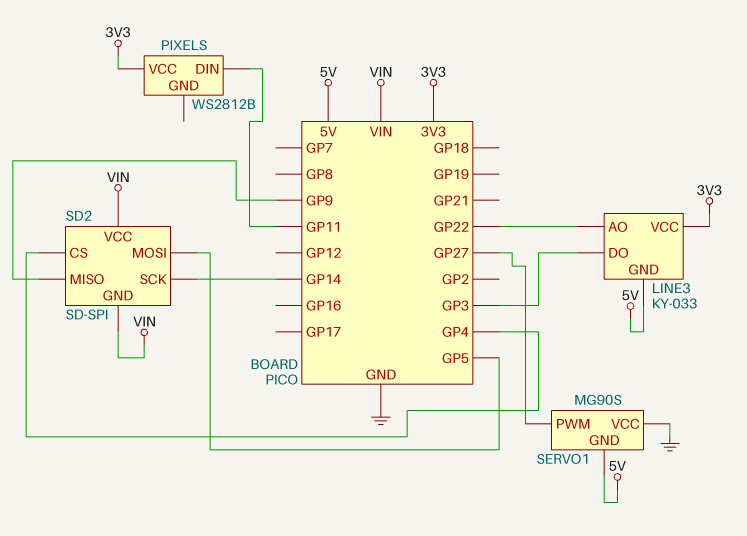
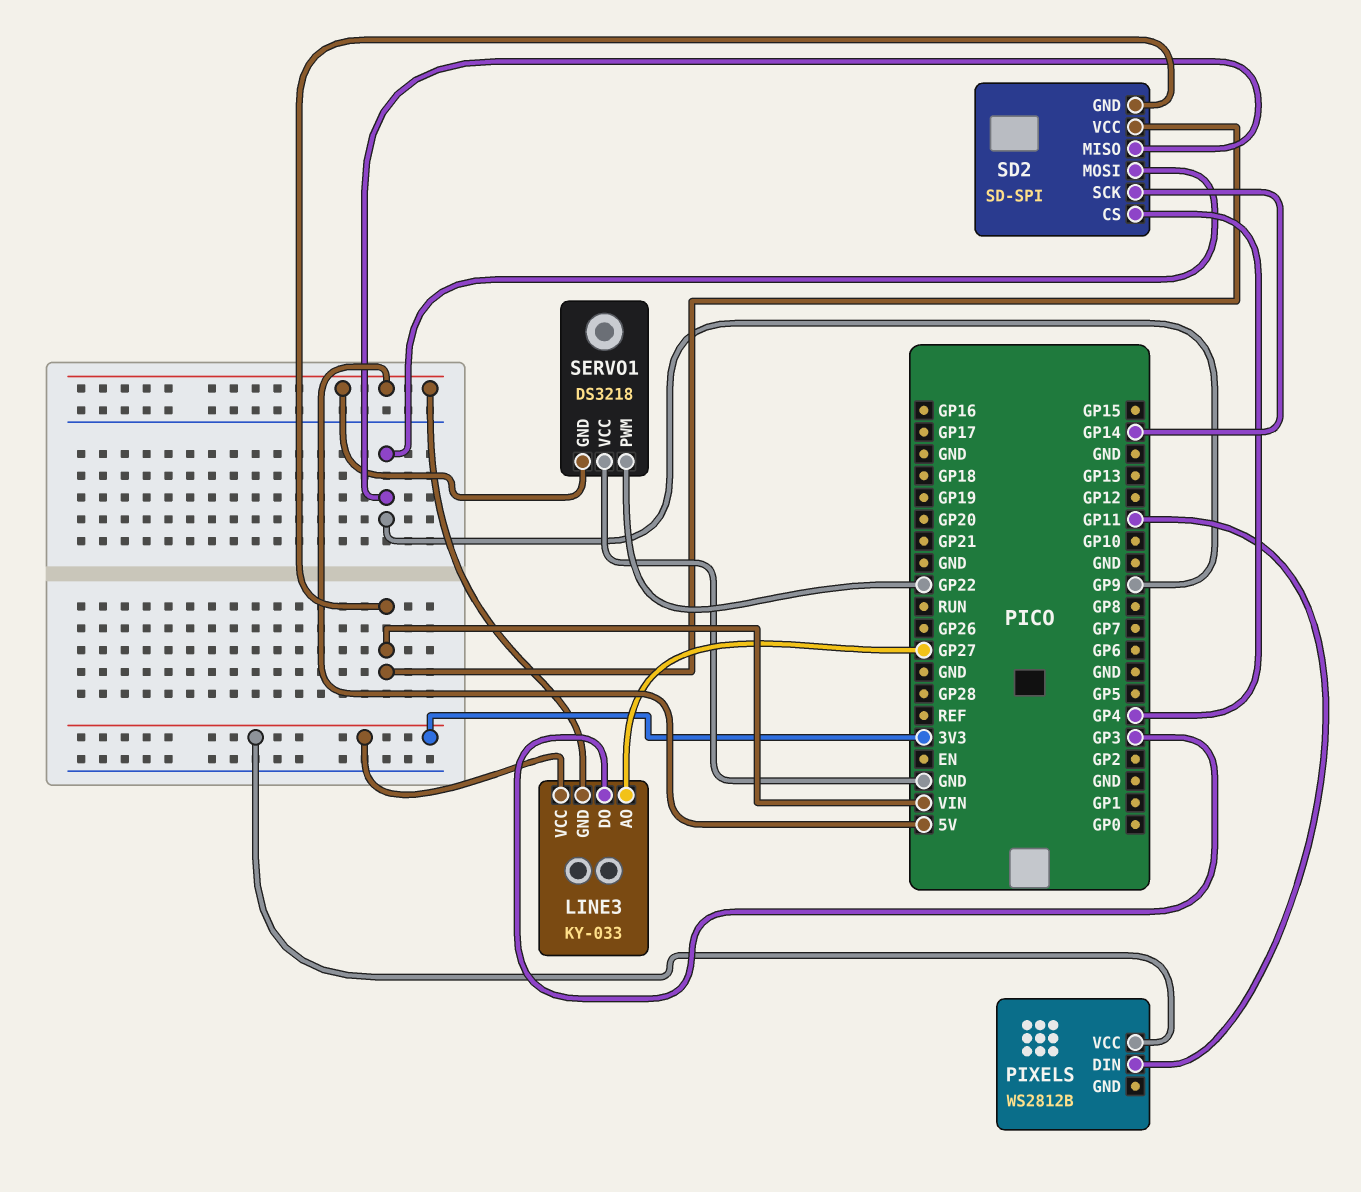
LINE3 pin AO: GP22 -> GP27
SD2 pin MOSI: GP5 -> GP9
SERVO1: MG90S -> DS3218
SERVO1 pin PWM: GP27 -> GP22

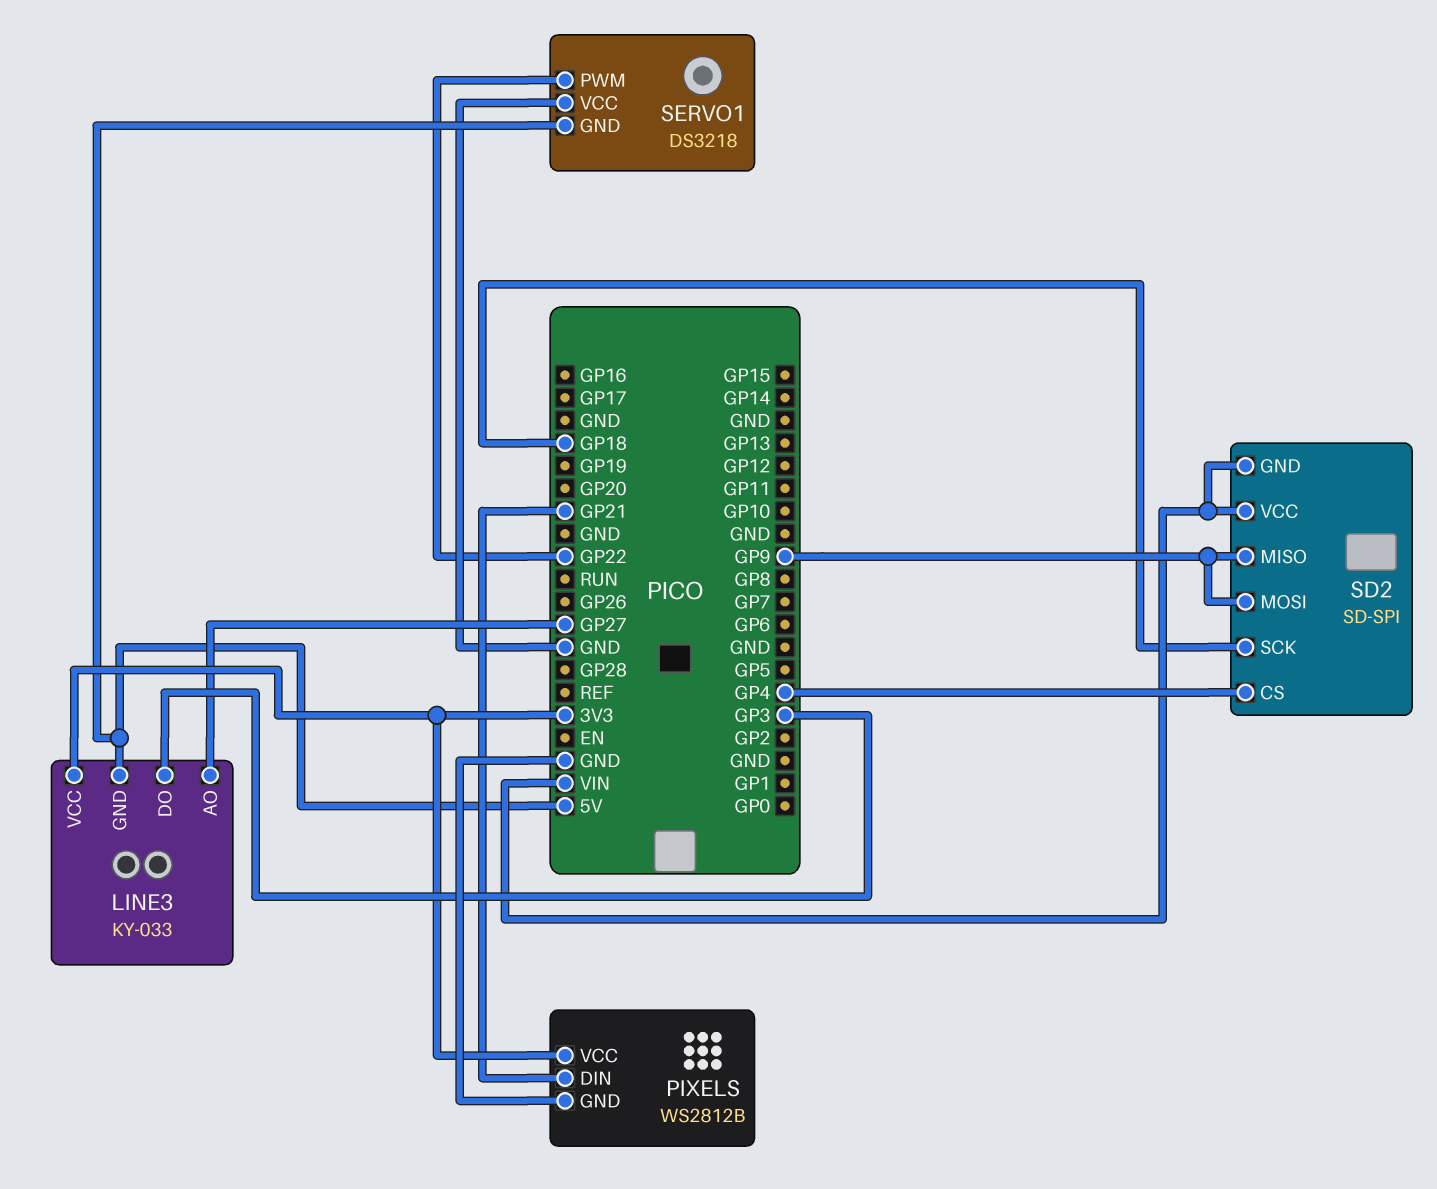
PIXELS pin DIN: GP11 -> GP21
PIXELS pin GND: none -> GND
SD2 pin SCK: GP14 -> GP18

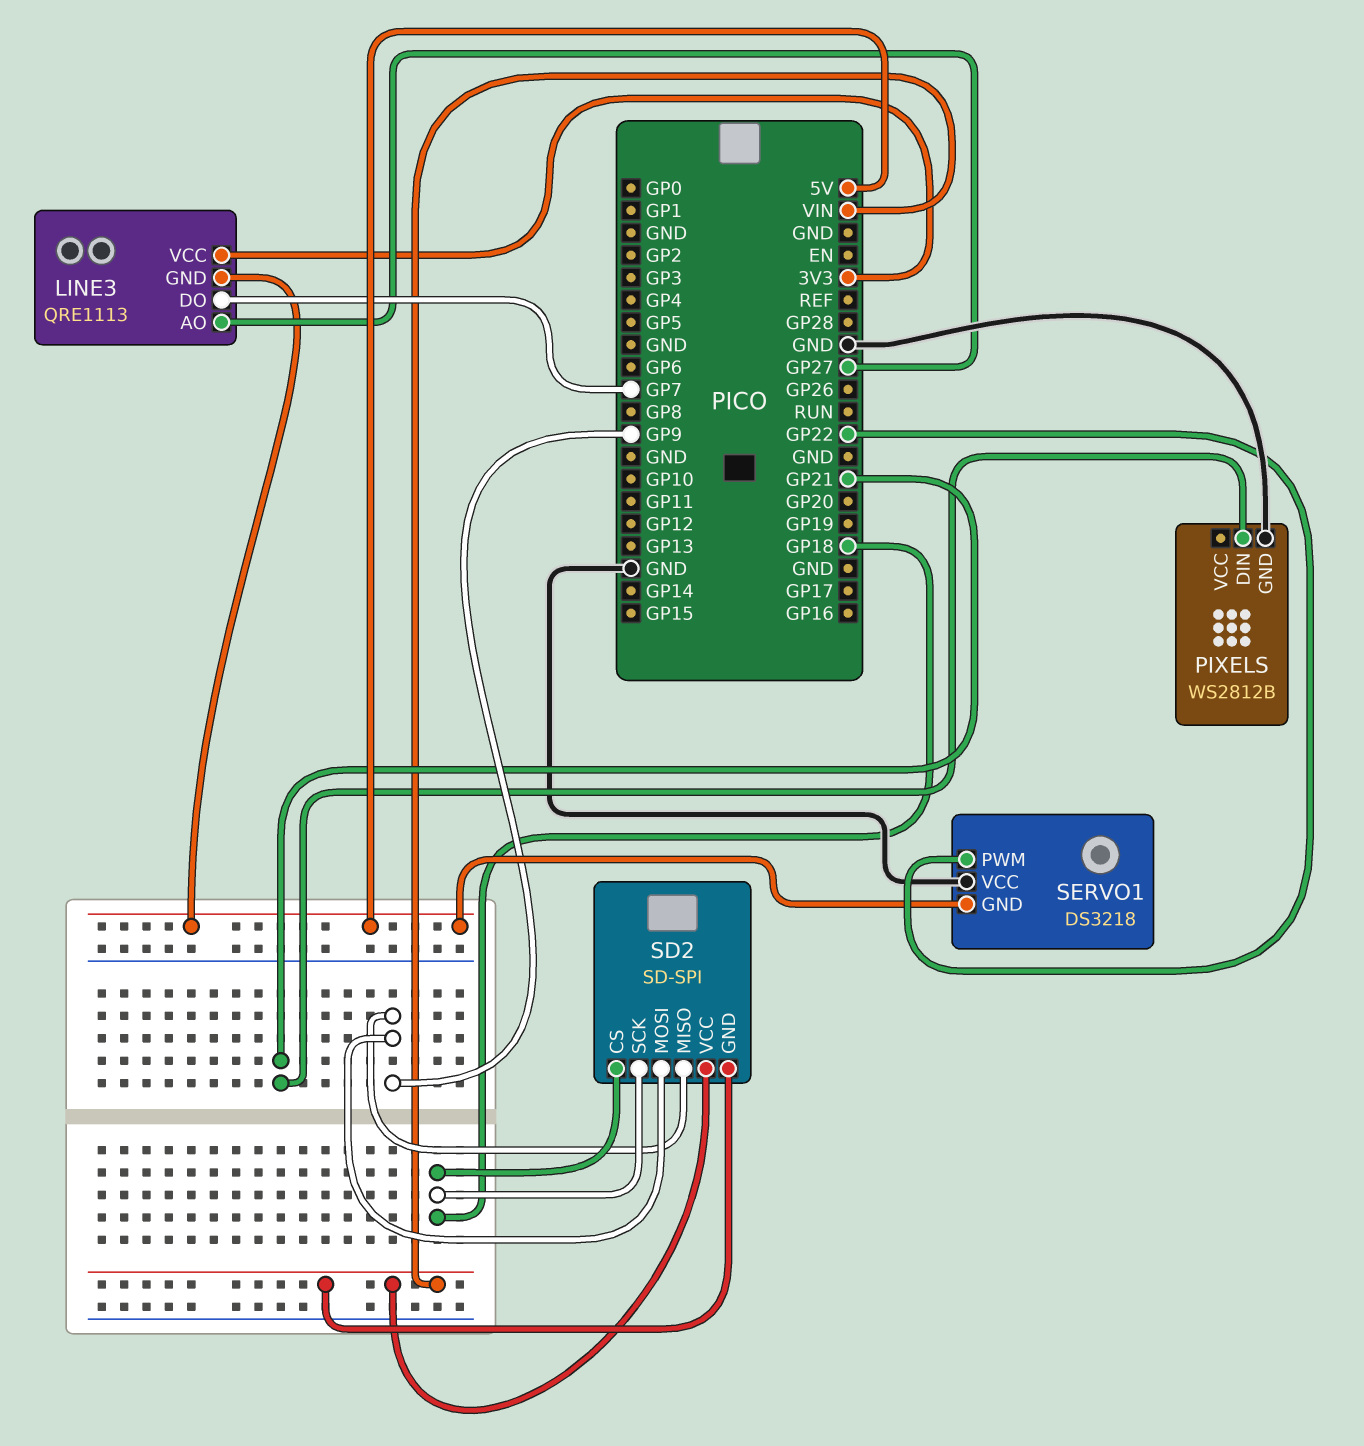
LINE3: KY-033 -> QRE1113
LINE3 pin DO: GP3 -> GP7
PIXELS pin VCC: 3V3 -> none
SD2 pin CS: GP4 -> GP18

